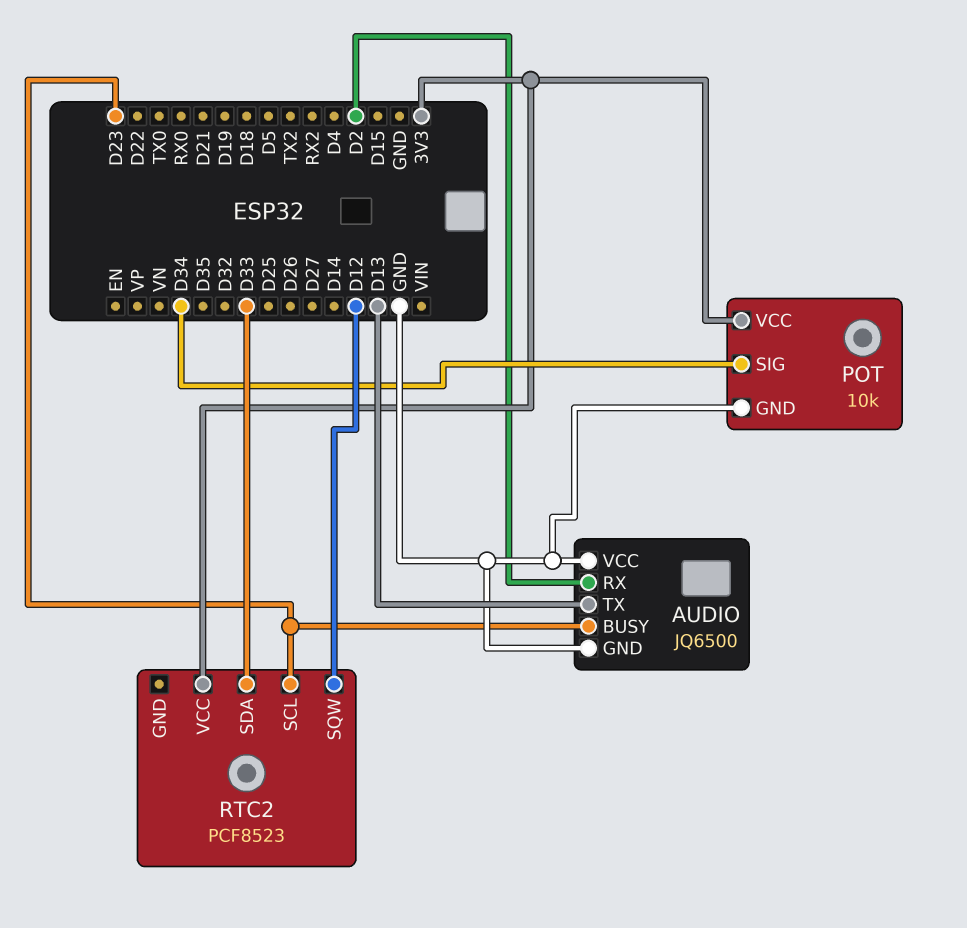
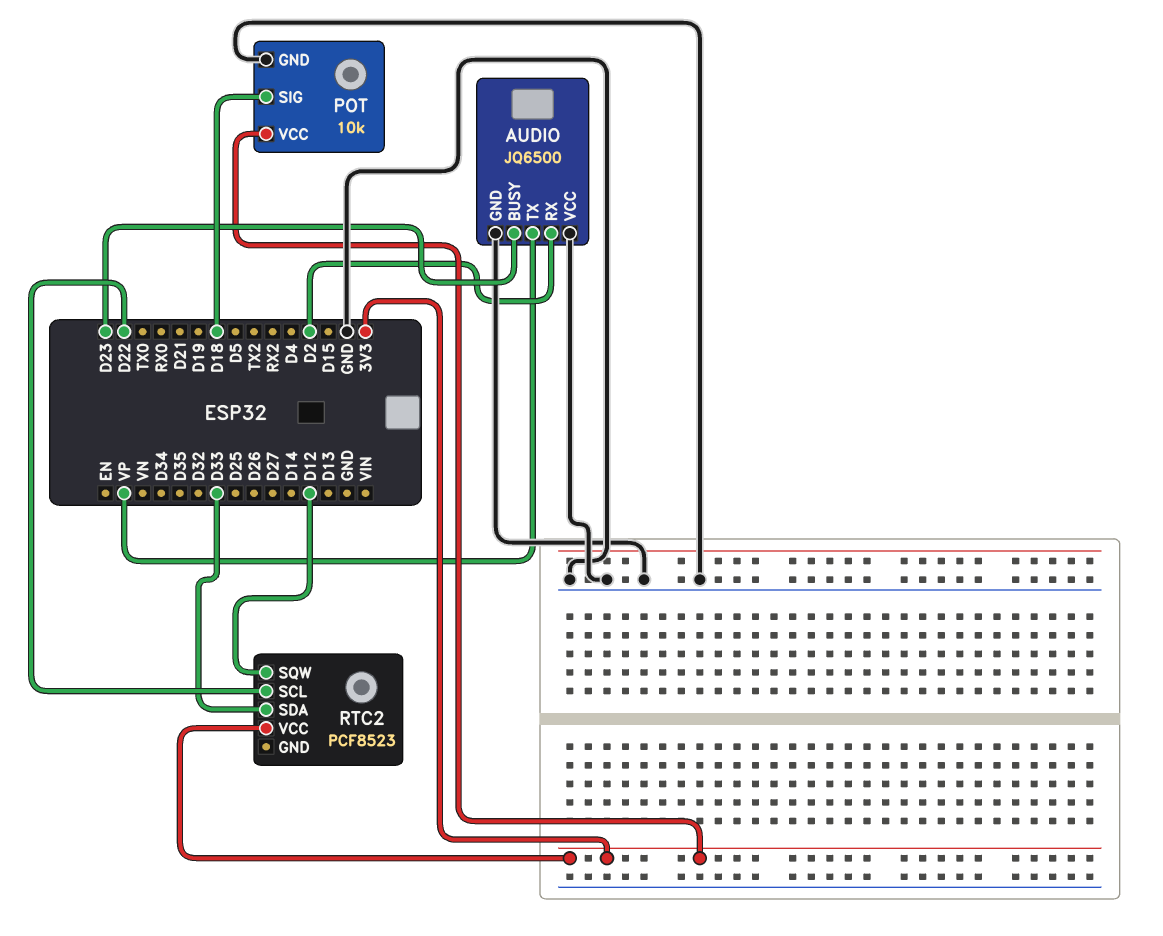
AUDIO pin TX: D13 -> VP
POT pin SIG: D34 -> D18
RTC2 pin SCL: D23 -> D22

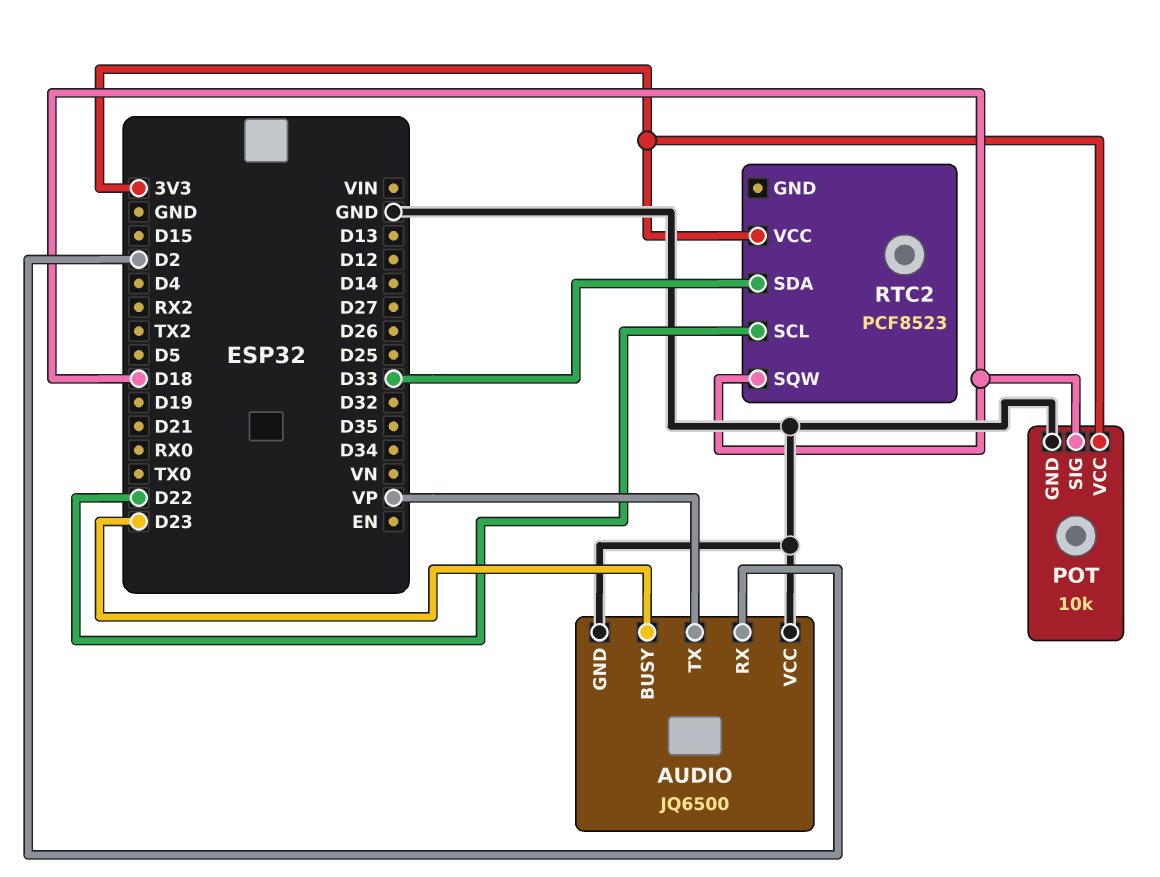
RTC2 pin SQW: D12 -> D18

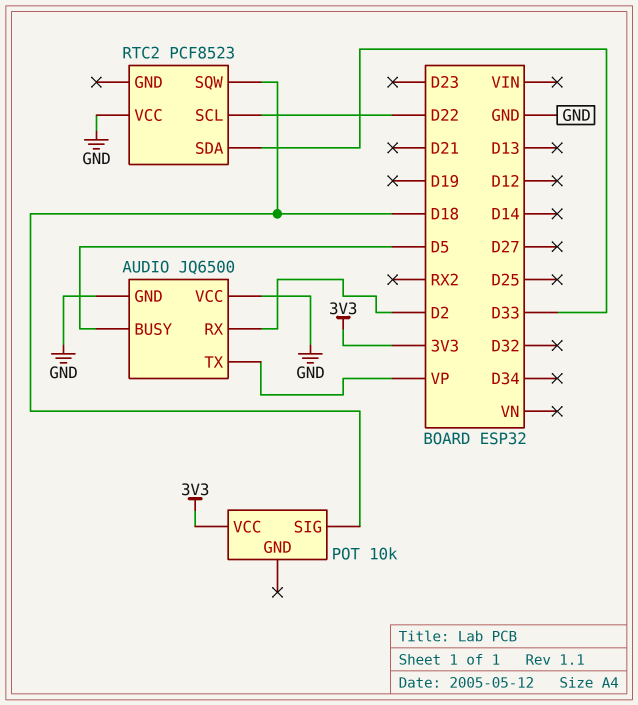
AUDIO pin BUSY: D23 -> D5
POT pin GND: GND -> none
RTC2 pin VCC: 3V3 -> GND

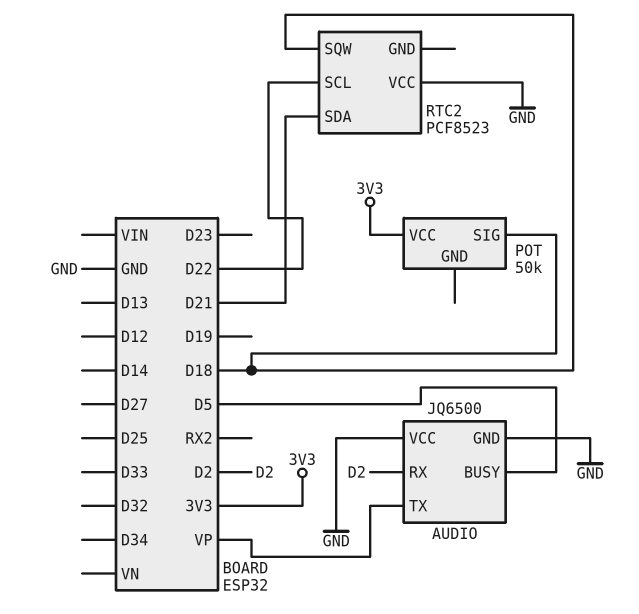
POT: 10k -> 50k
RTC2 pin SDA: D33 -> D21

